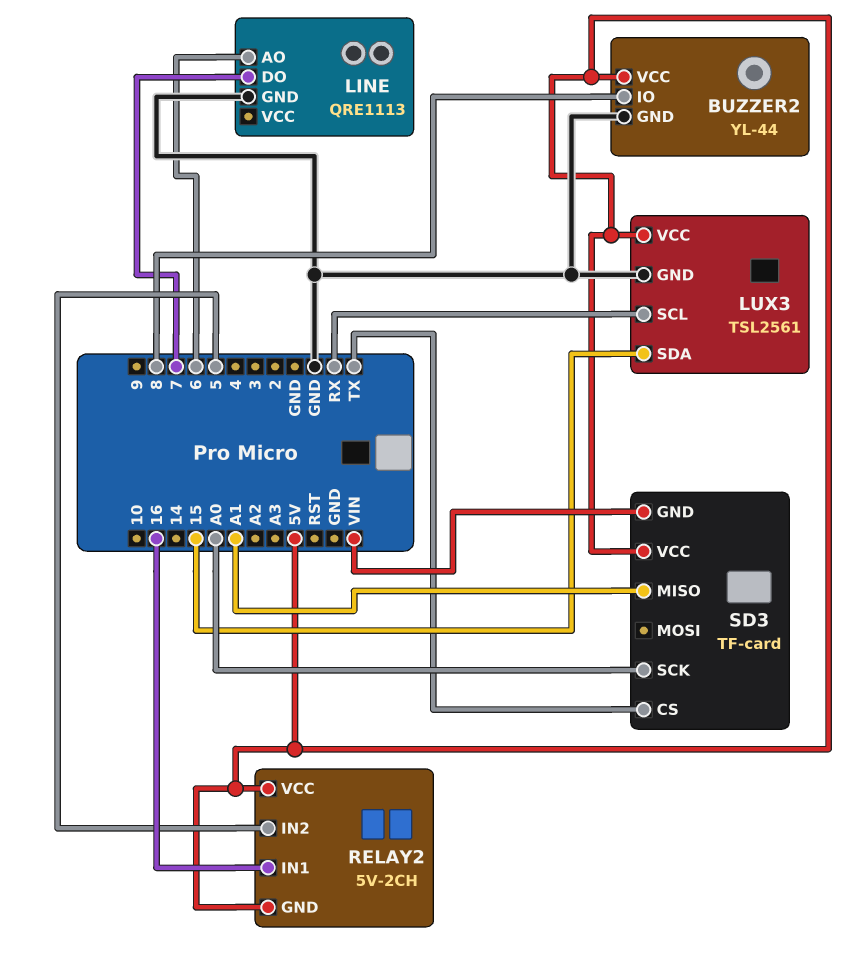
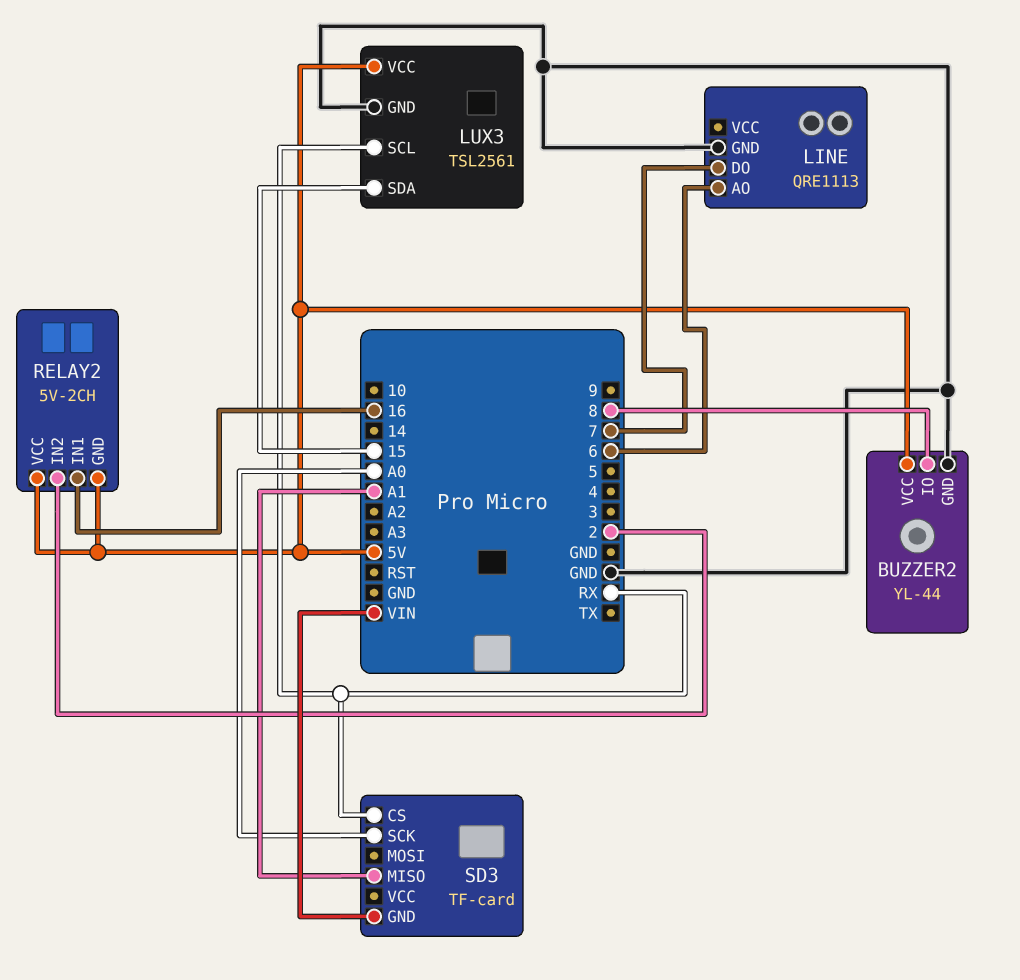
RELAY2 pin IN2: 5 -> 2
SD3 pin CS: TX -> RX
SD3 pin VCC: 5V -> none

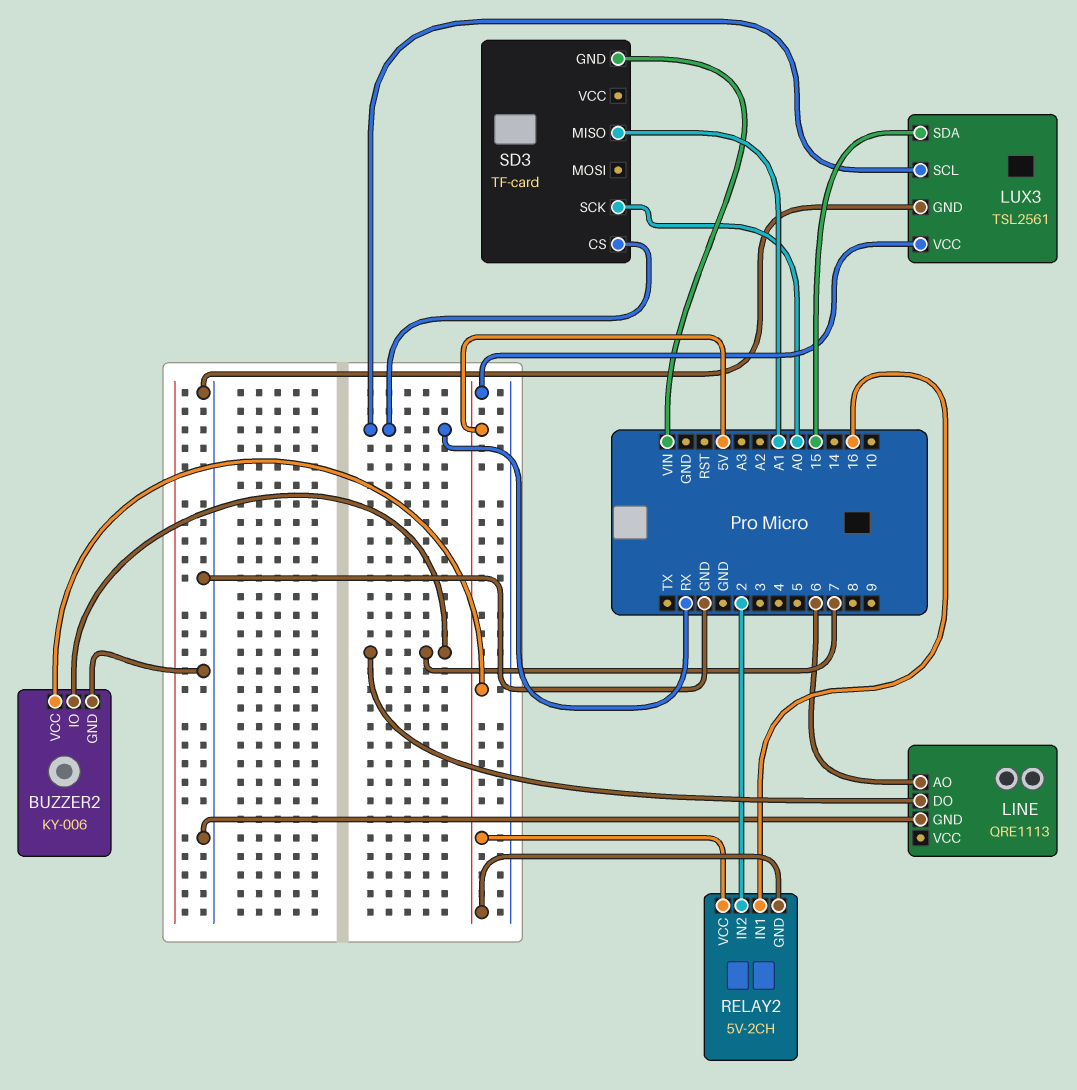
BUZZER2: YL-44 -> KY-006
BUZZER2 pin IO: 8 -> 7

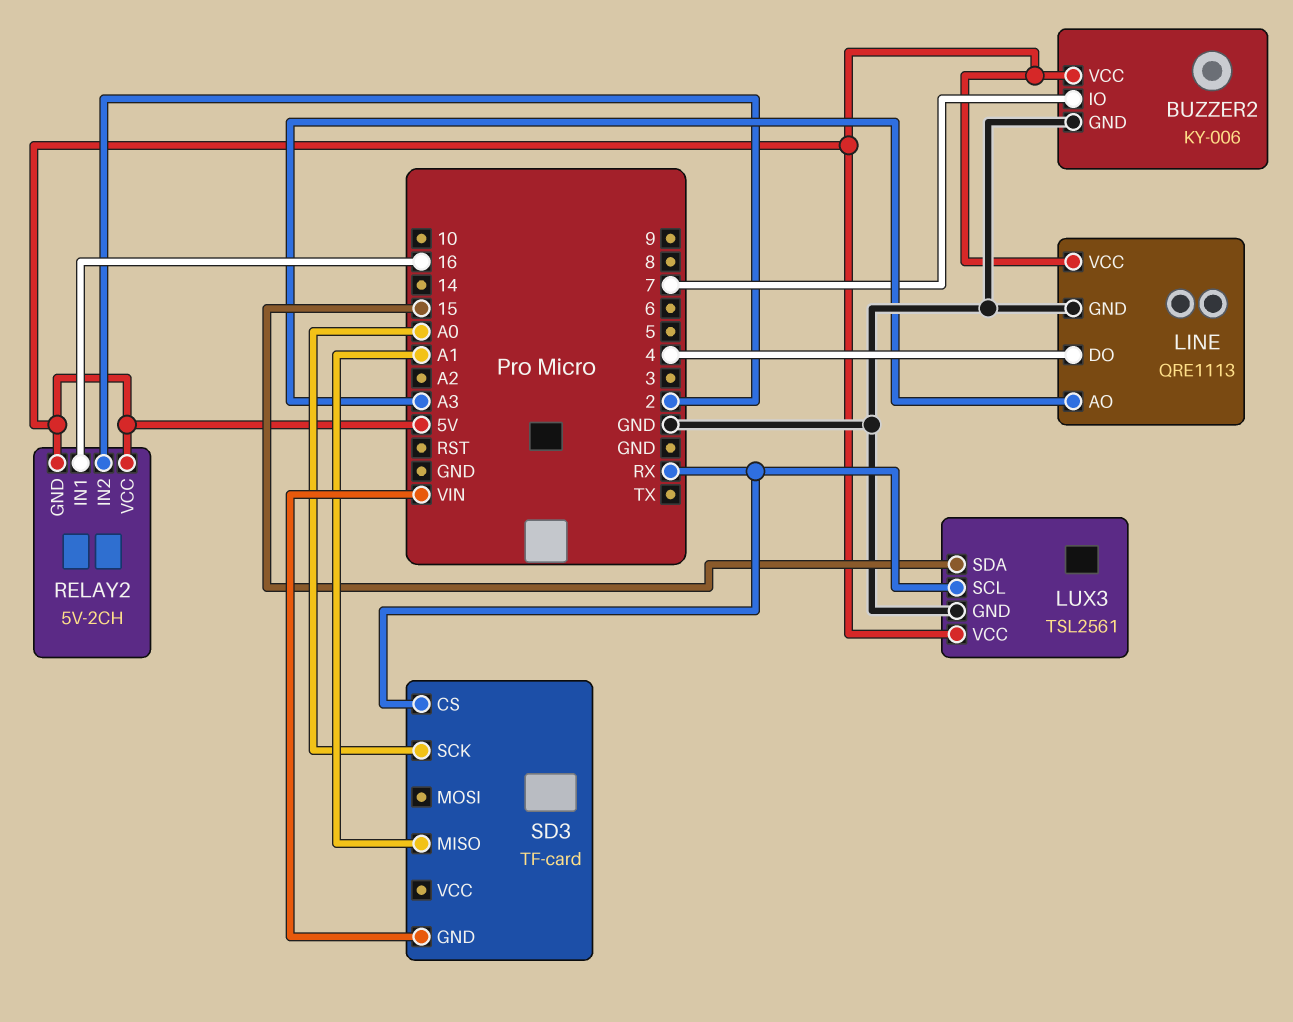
LINE pin AO: 6 -> A3
LINE pin DO: 7 -> 4
LINE pin VCC: none -> 5V

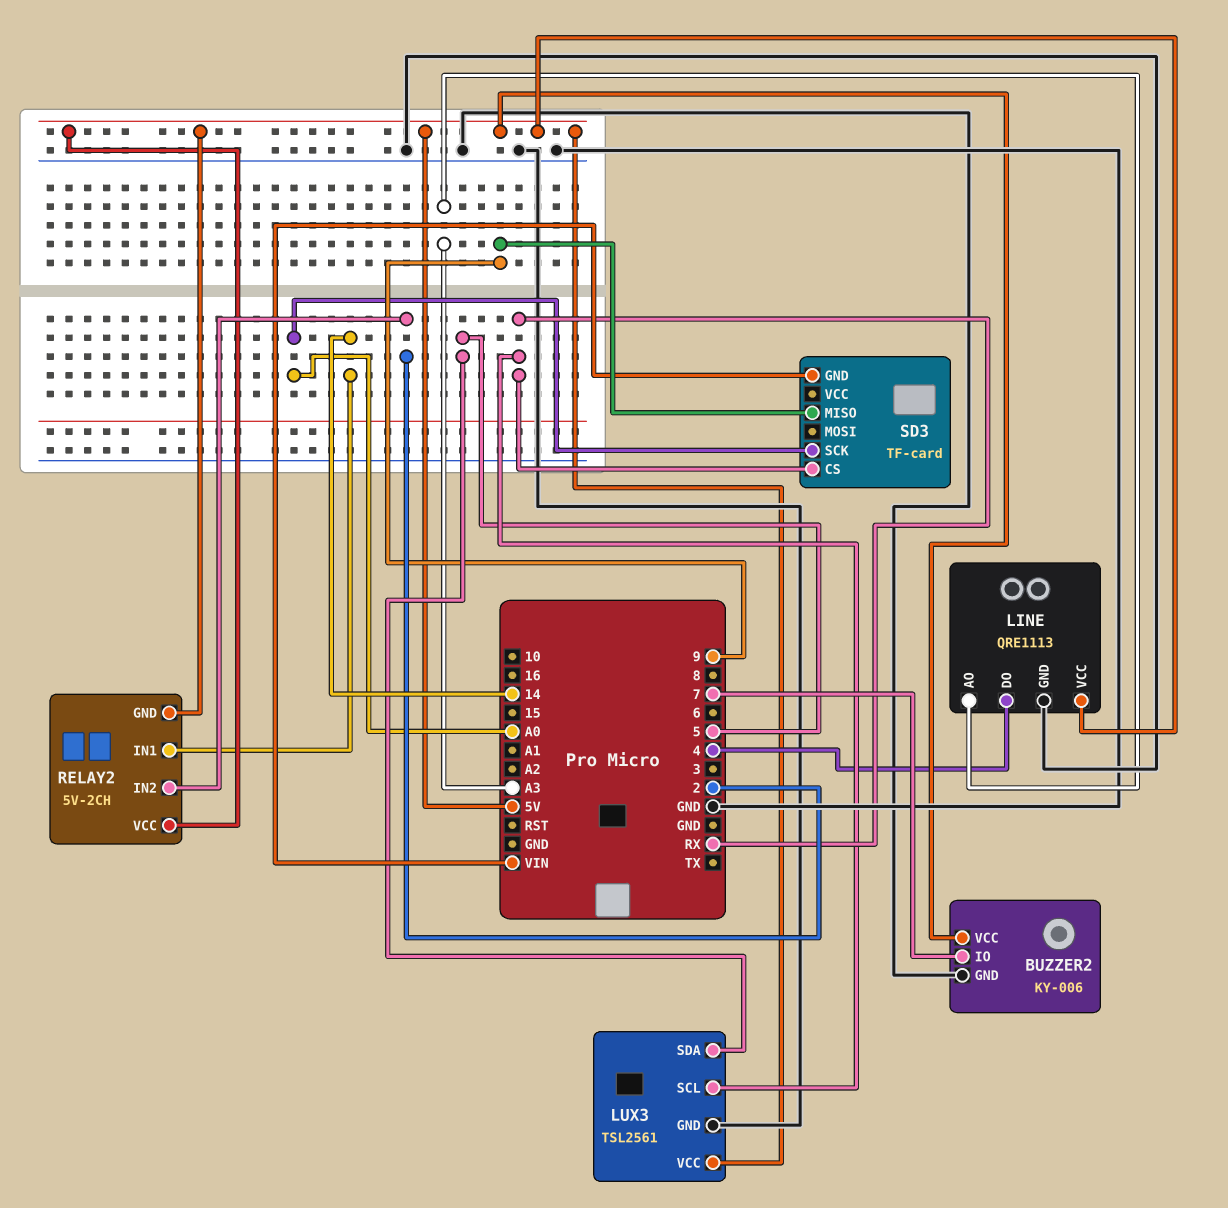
LUX3 pin SDA: 15 -> 5
RELAY2 pin IN1: 16 -> 14
SD3 pin MISO: A1 -> 9

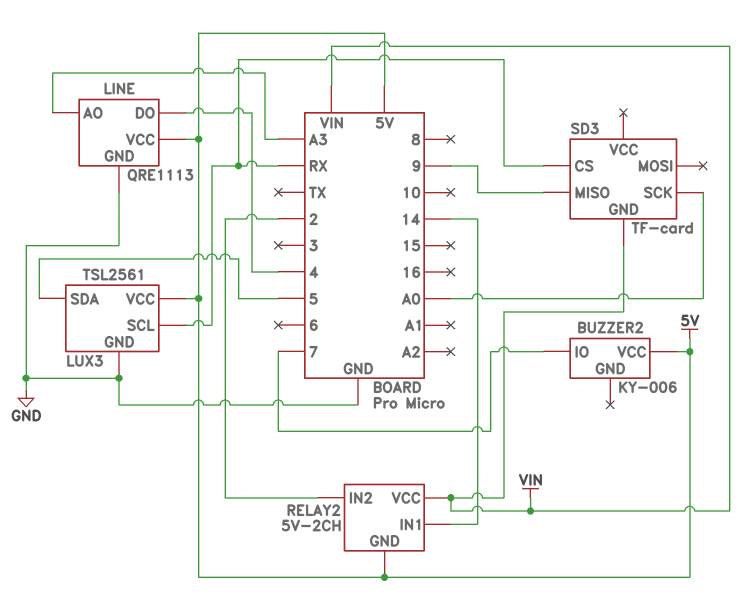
BUZZER2 pin GND: GND -> none
RELAY2 pin VCC: 5V -> VIN

